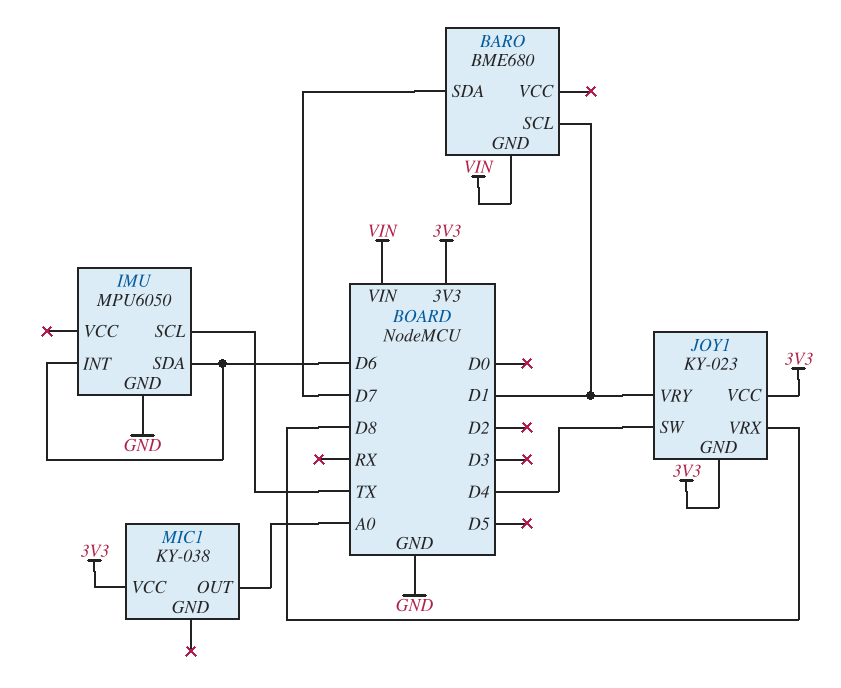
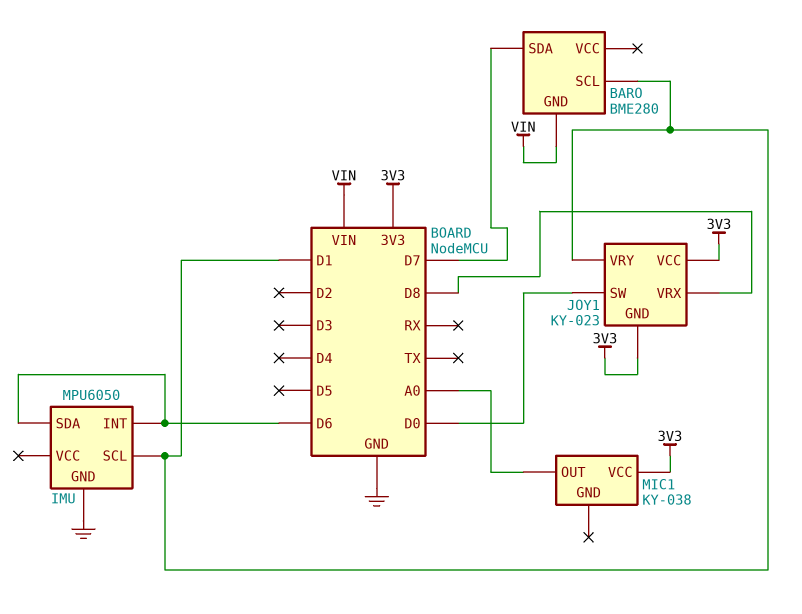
BARO: BME680 -> BME280
IMU pin SCL: TX -> D1
JOY1 pin SW: D4 -> D0

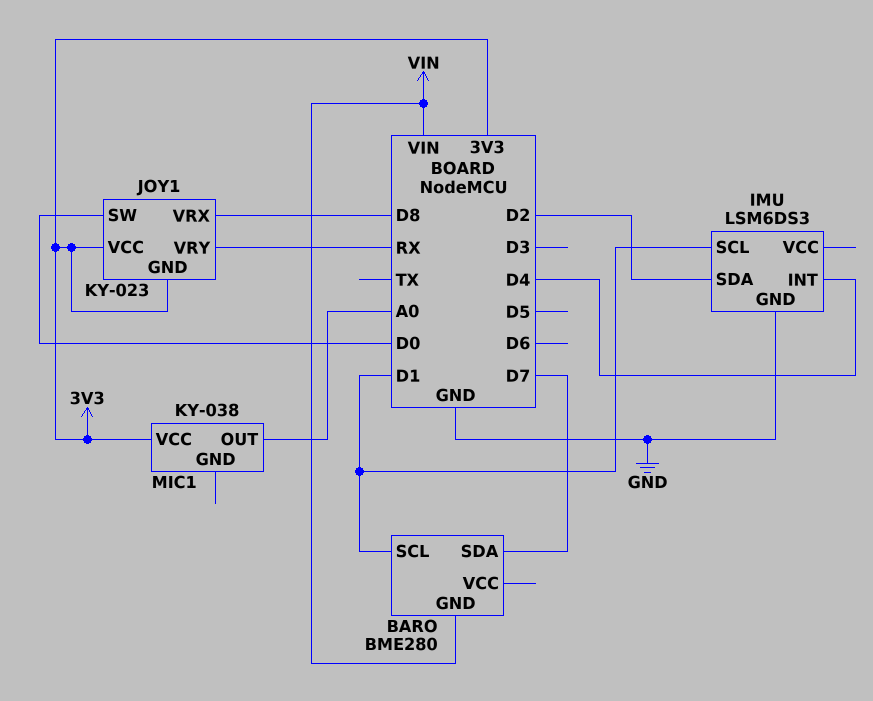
IMU: MPU6050 -> LSM6DS3
IMU pin INT: D6 -> D4
IMU pin SDA: D6 -> D2
JOY1 pin VRY: D1 -> RX

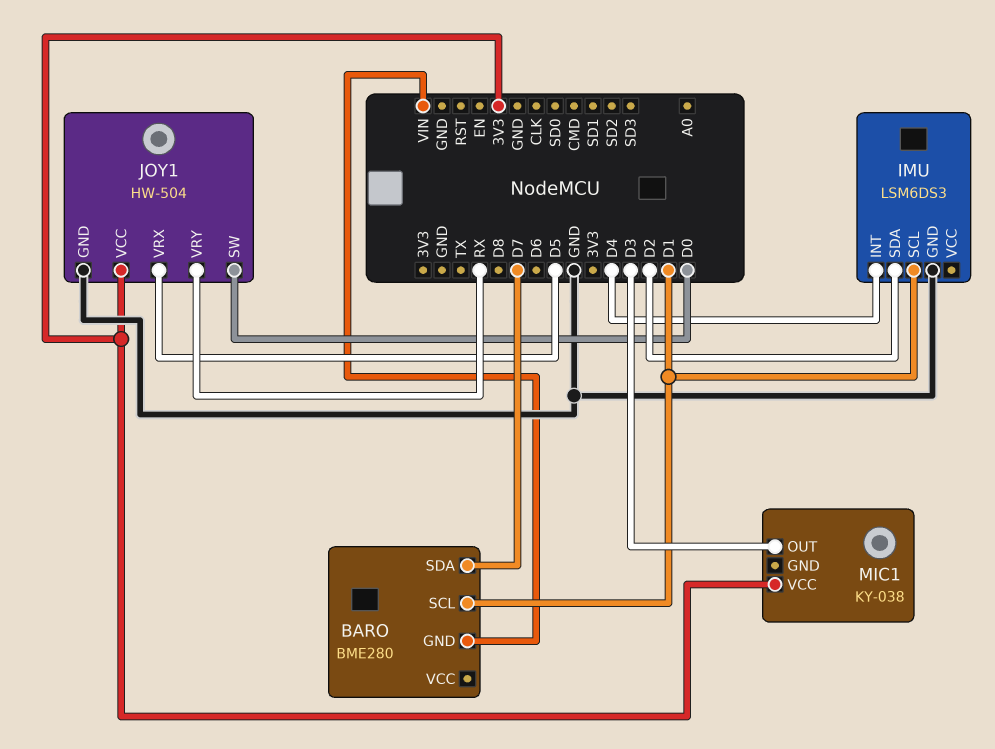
JOY1: KY-023 -> HW-504
JOY1 pin GND: 3V3 -> GND
JOY1 pin VRX: D8 -> D5
MIC1 pin OUT: A0 -> D3

